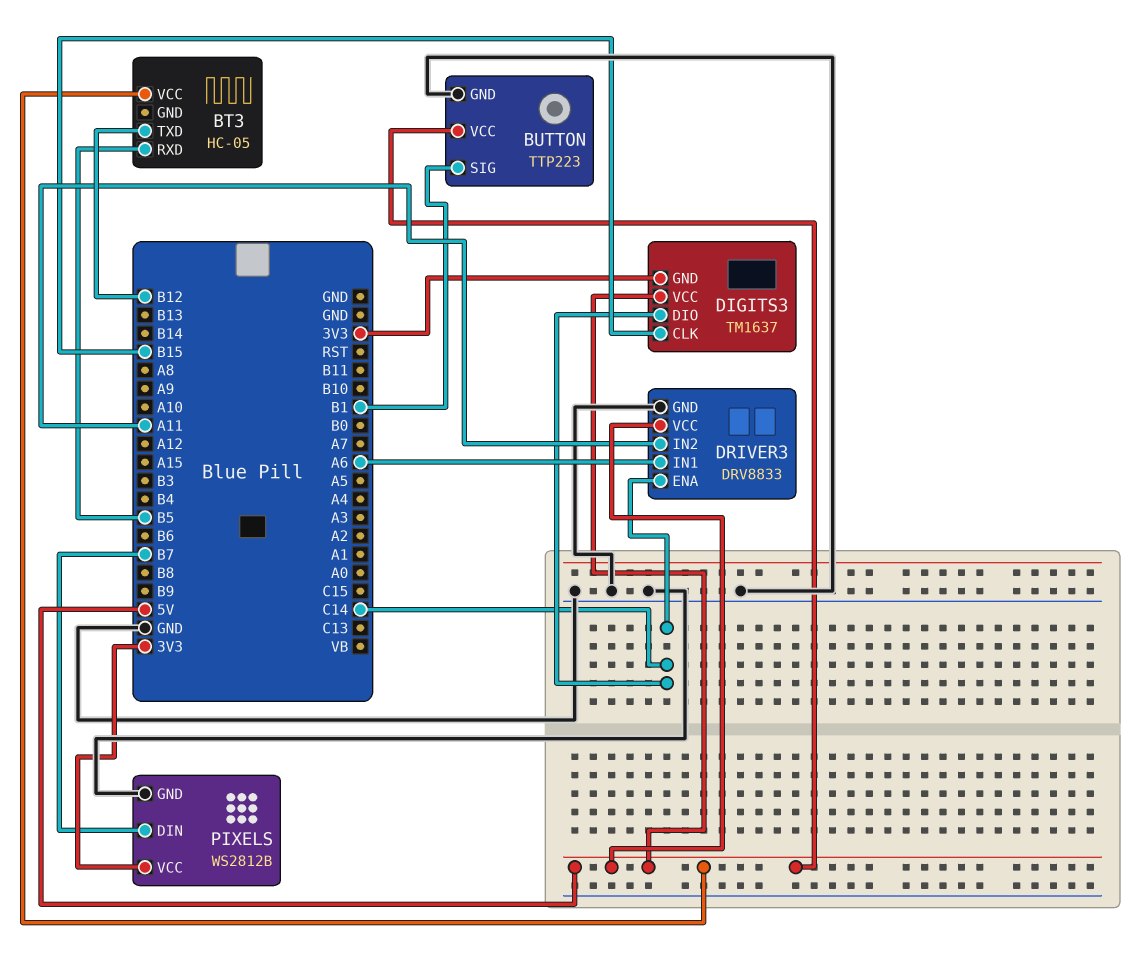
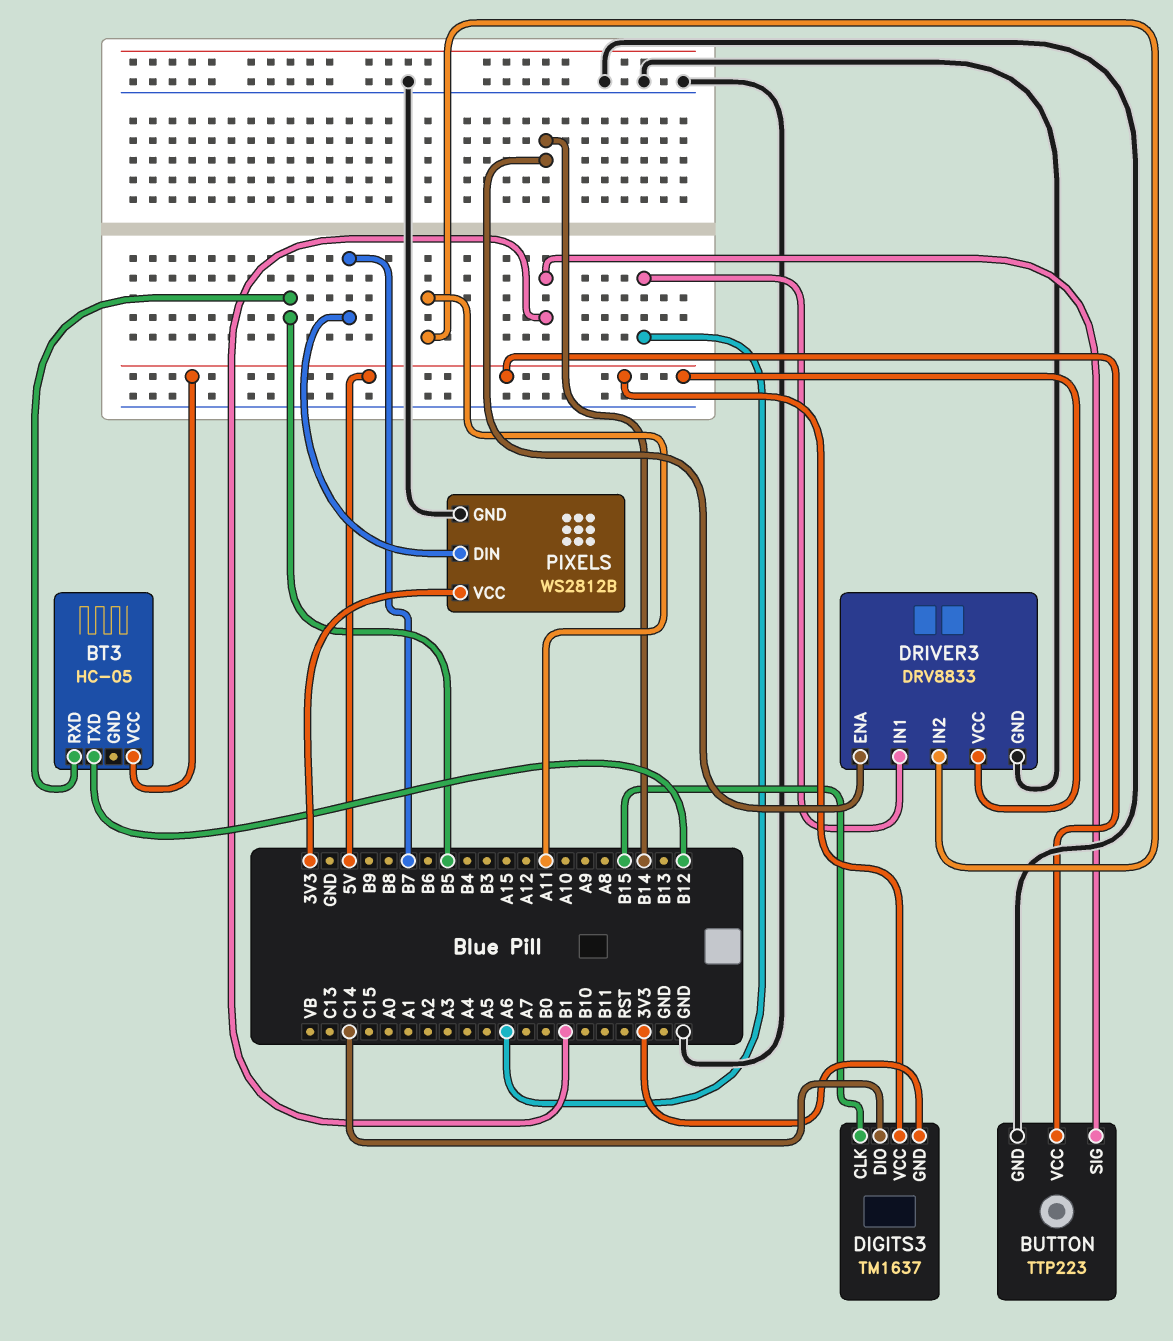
DRIVER3 pin ENA: C14 -> B14

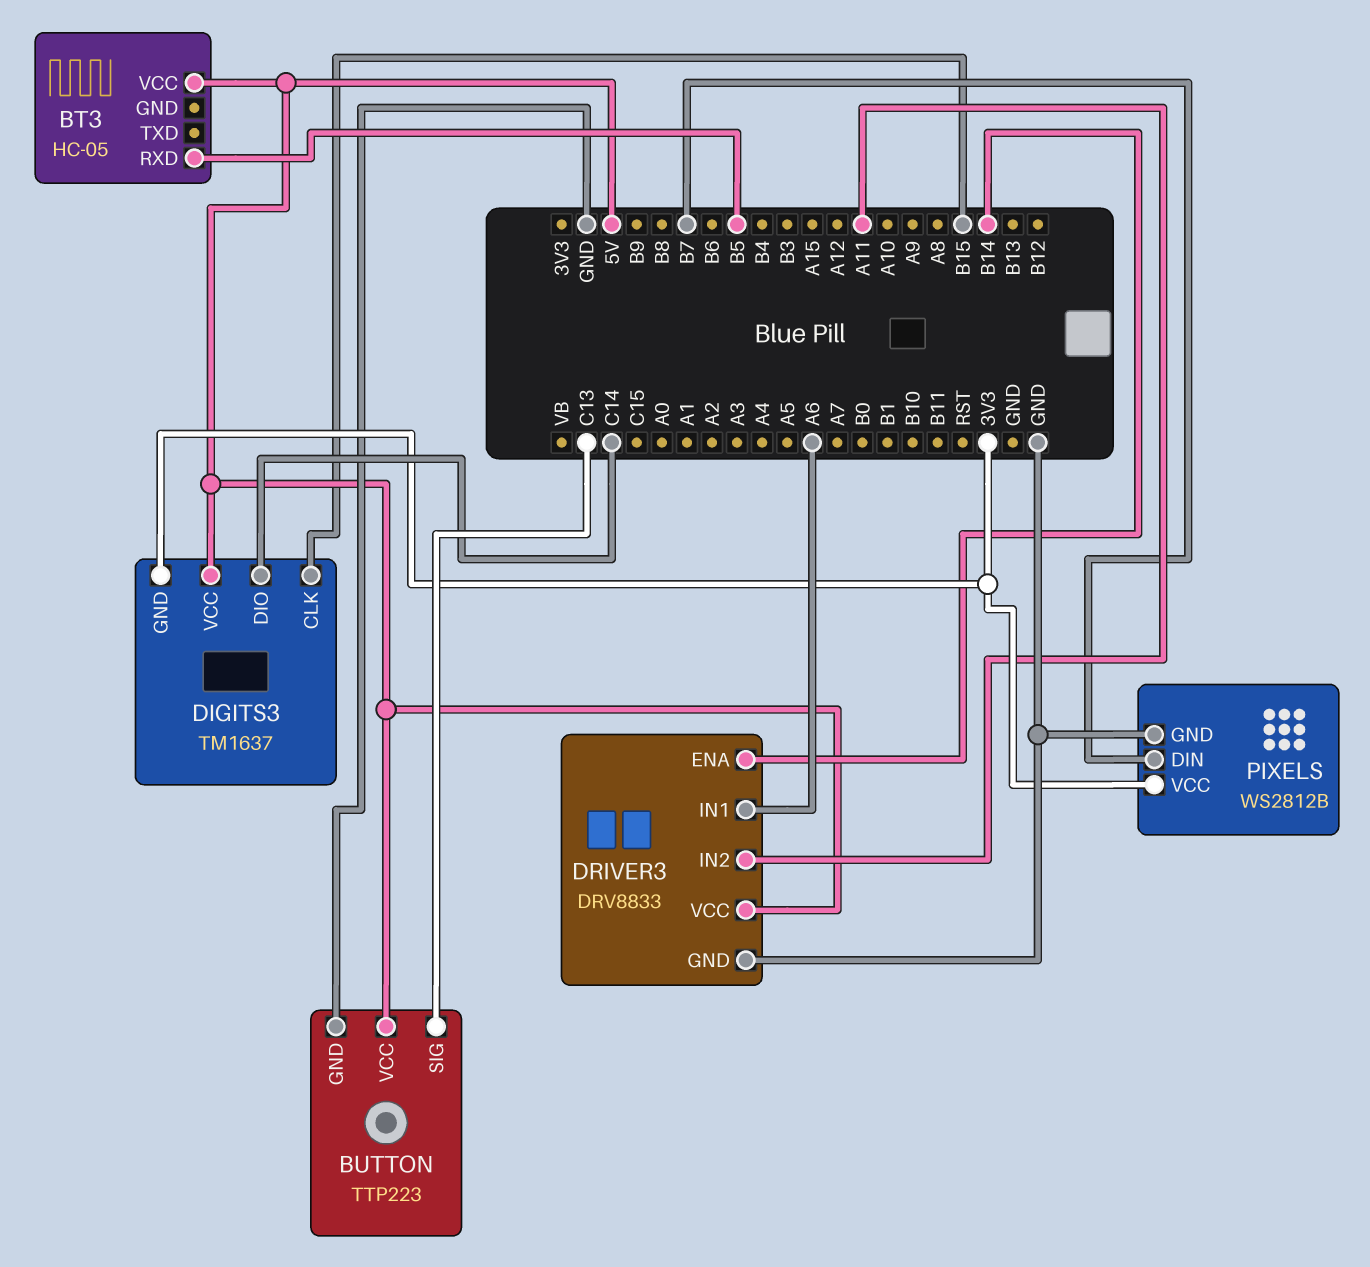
BT3 pin TXD: B12 -> none
BUTTON pin SIG: B1 -> C13

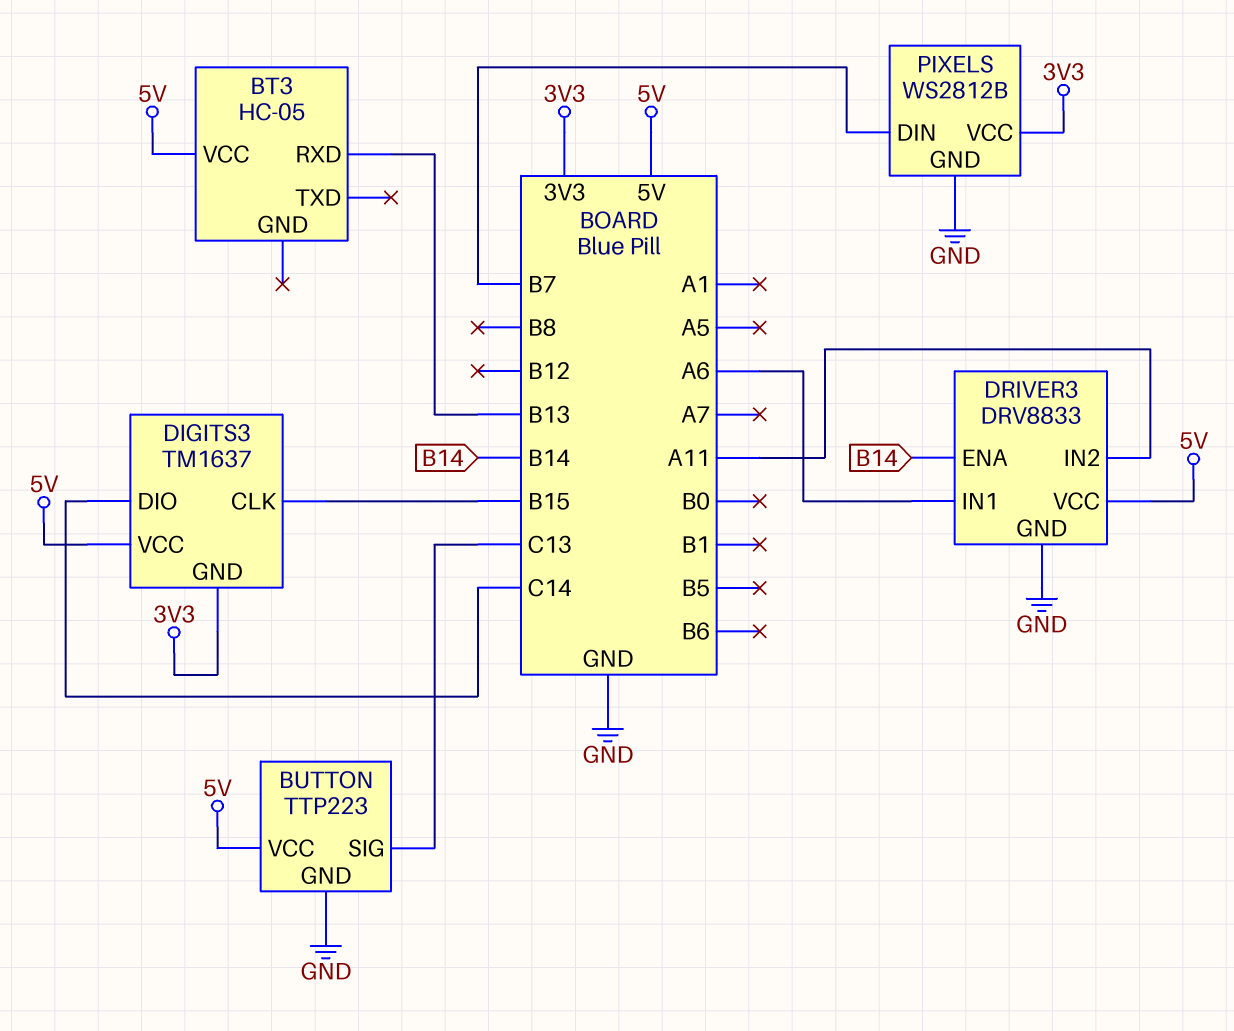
BT3 pin RXD: B5 -> B13

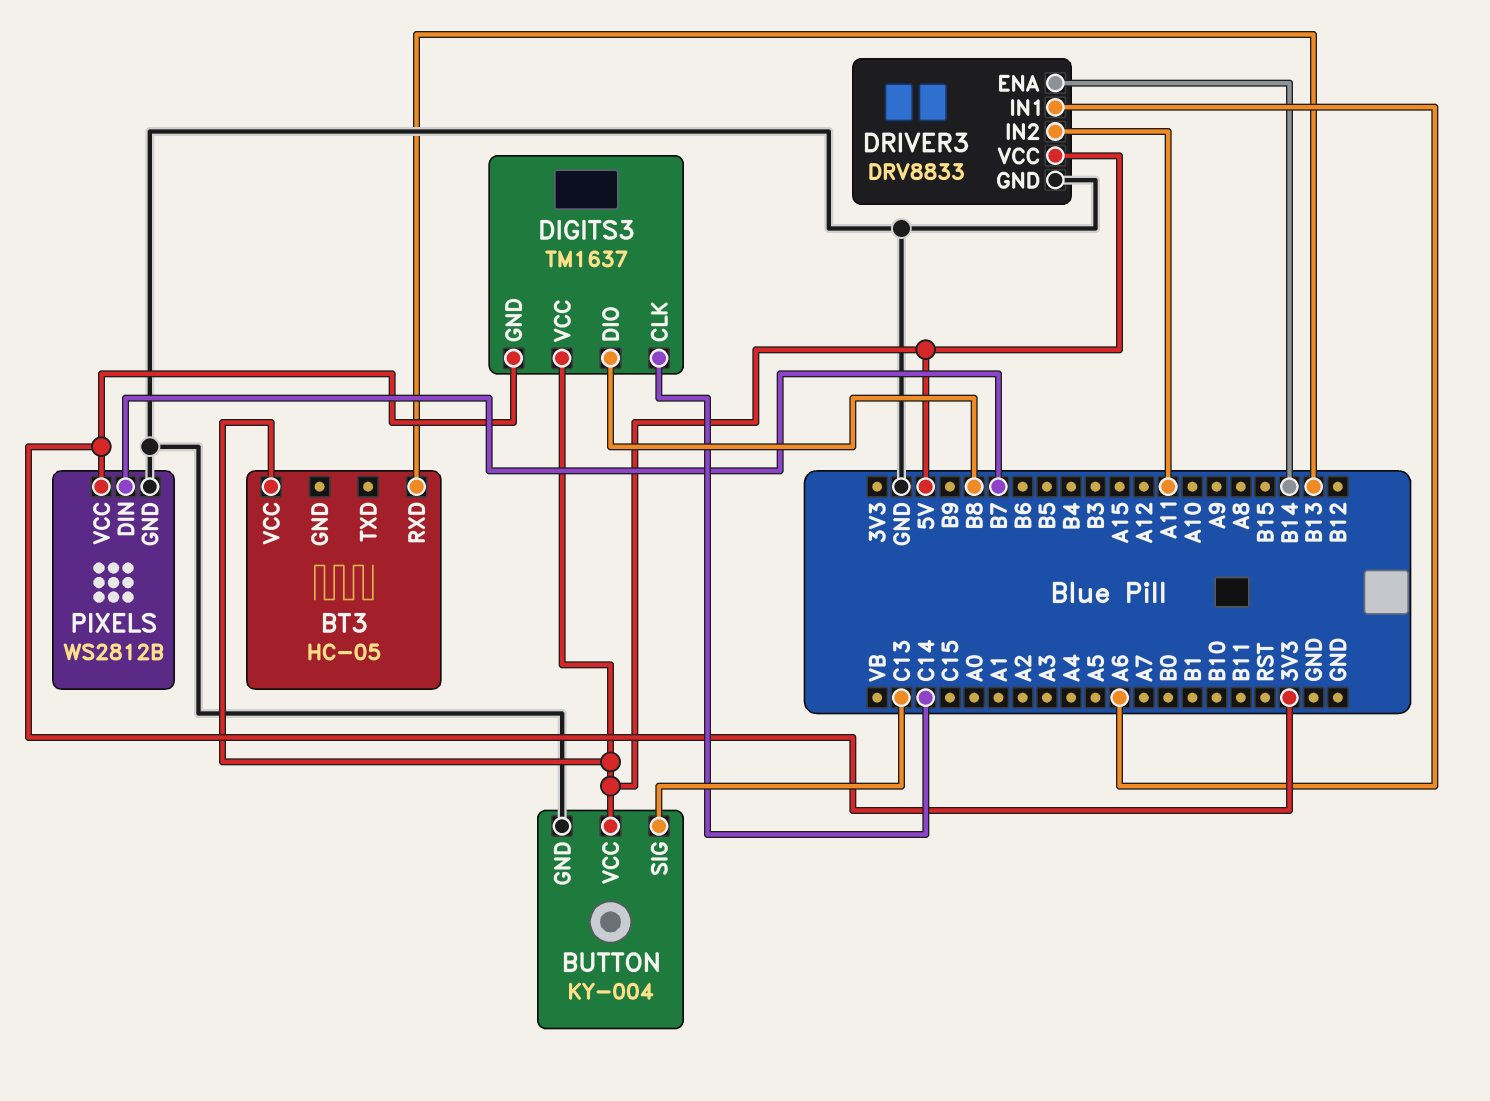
BUTTON: TTP223 -> KY-004
DIGITS3 pin CLK: B15 -> C14
DIGITS3 pin DIO: C14 -> B8

